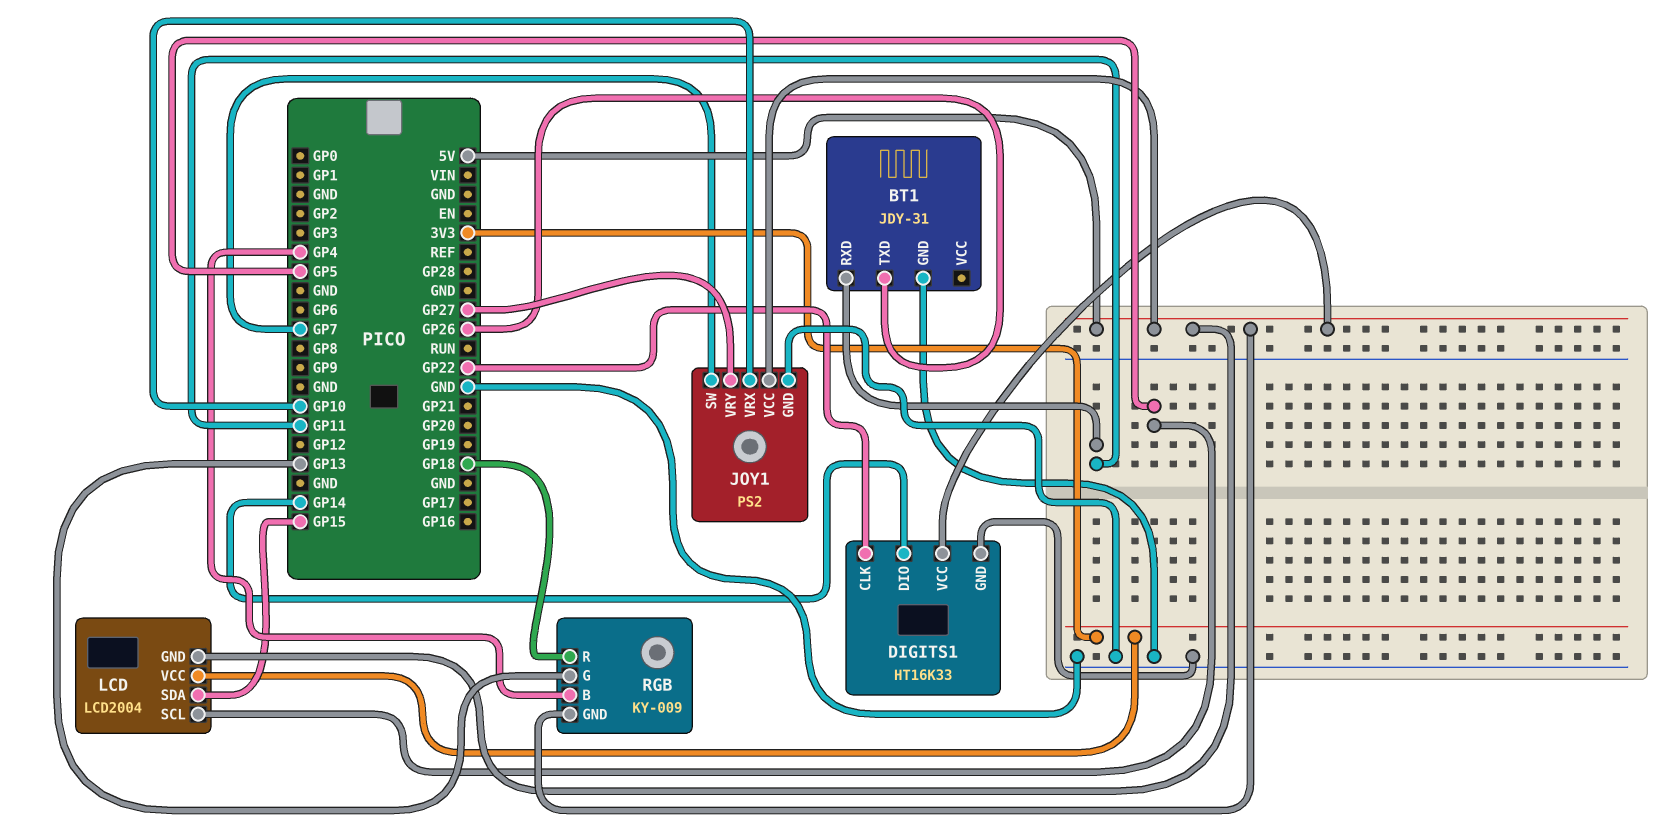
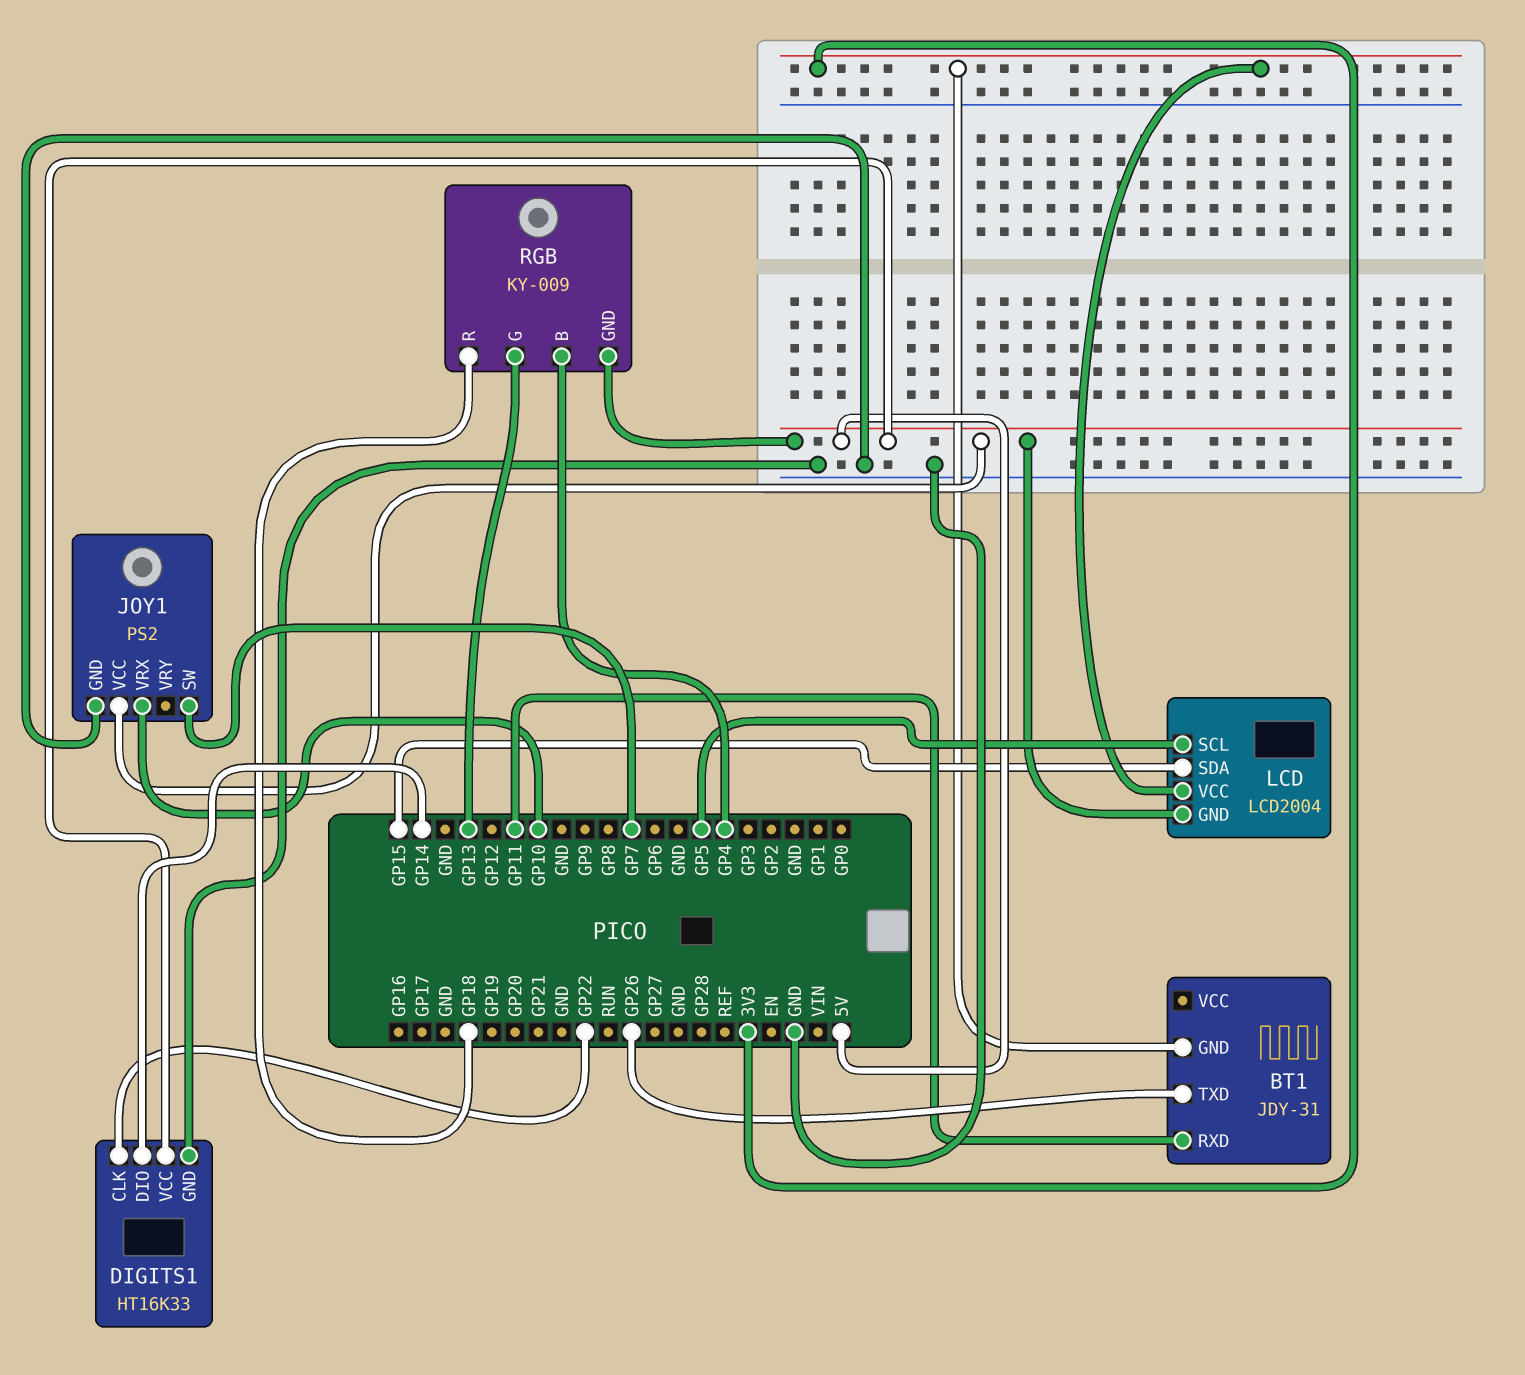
BT1 pin GND: GND -> 3V3
JOY1 pin VRY: GP27 -> none

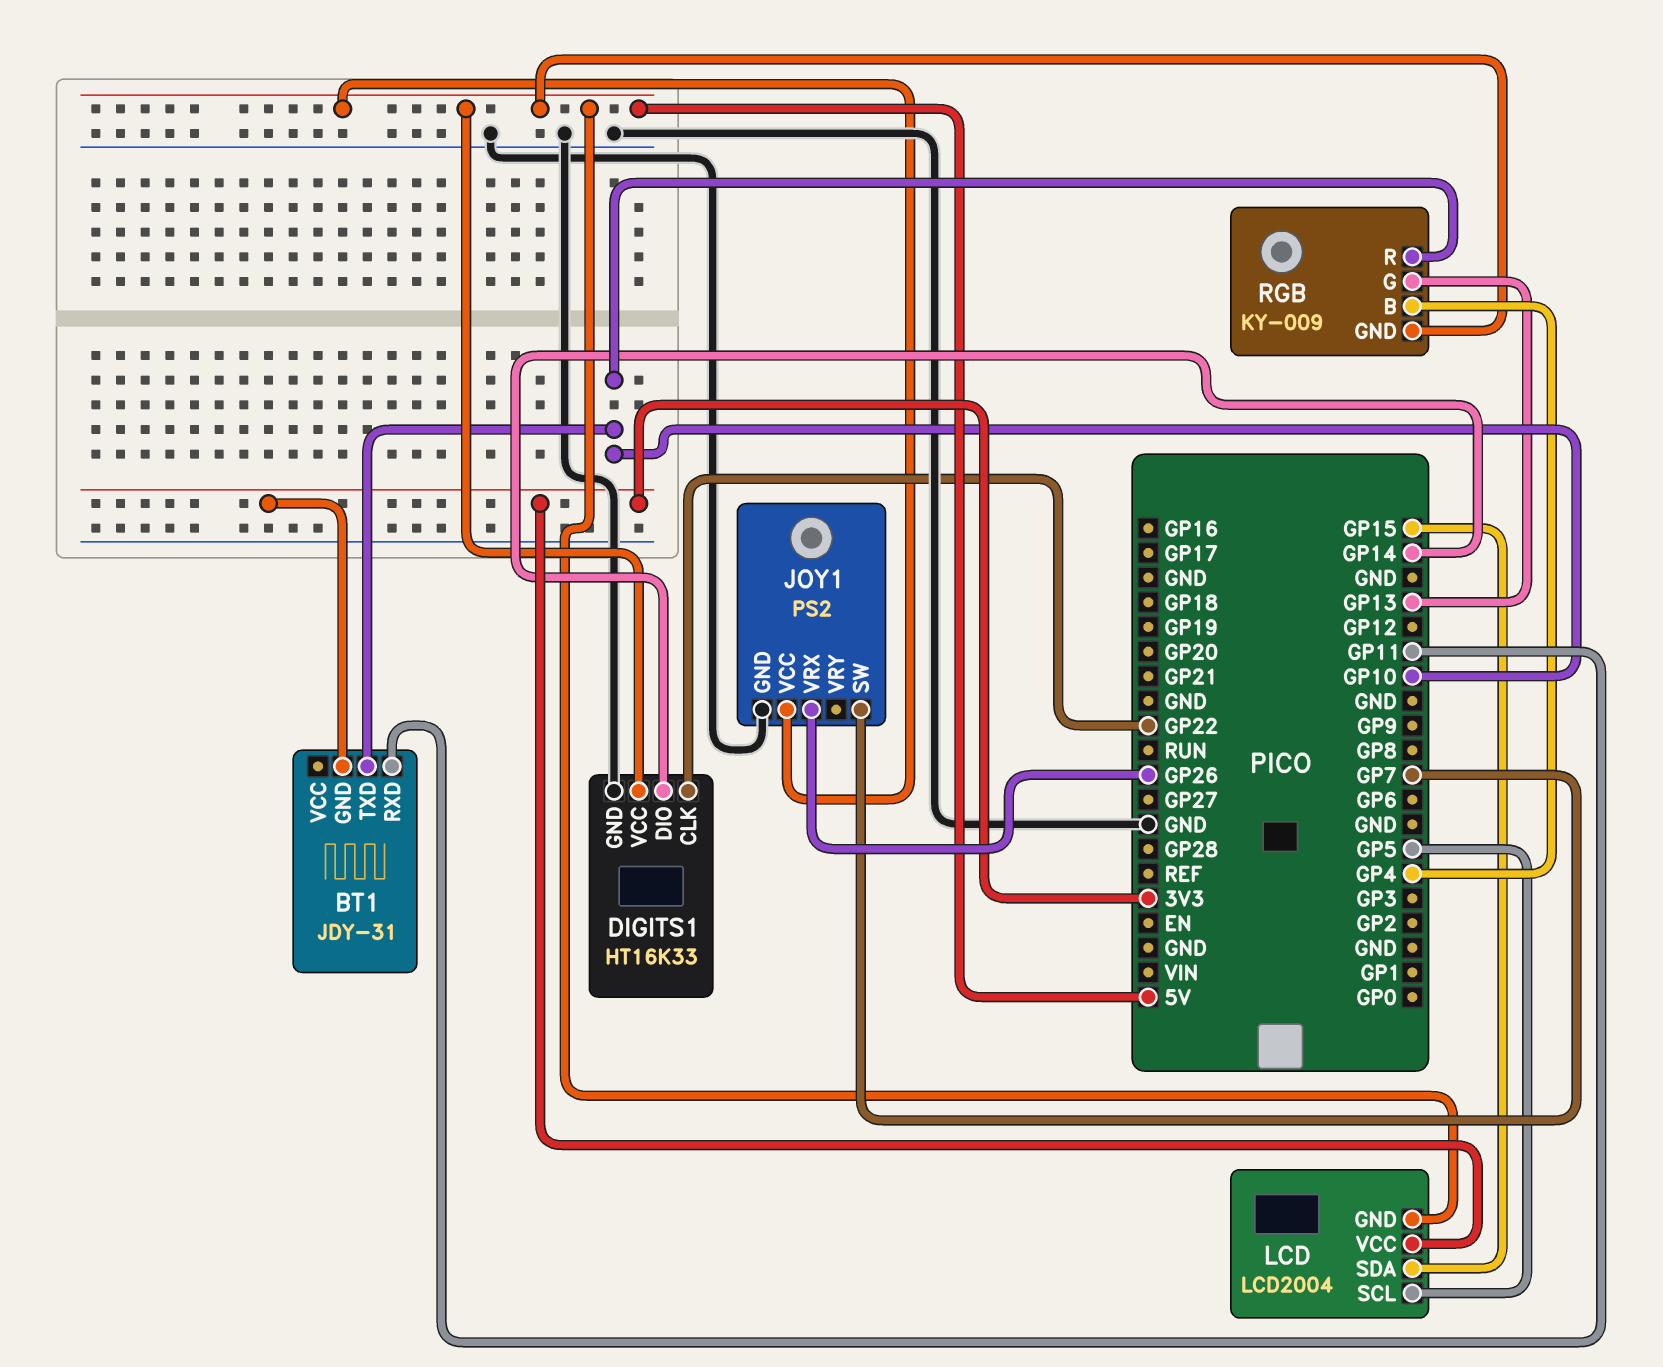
BT1 pin TXD: GP26 -> GP10
JOY1 pin VRX: GP10 -> GP26
RGB pin R: GP18 -> GP10

